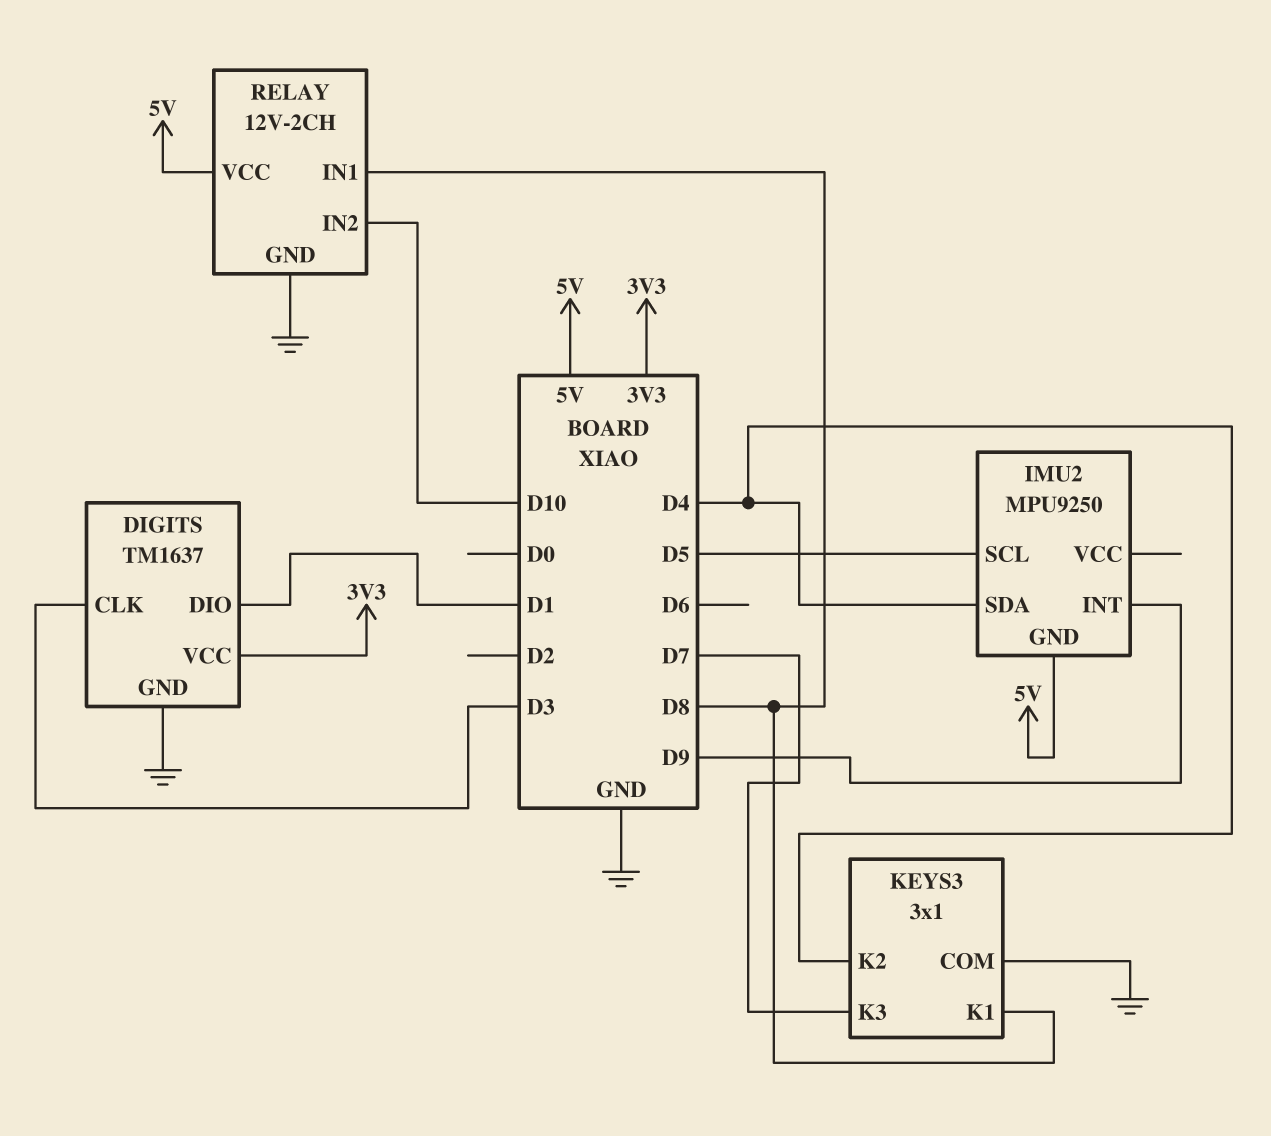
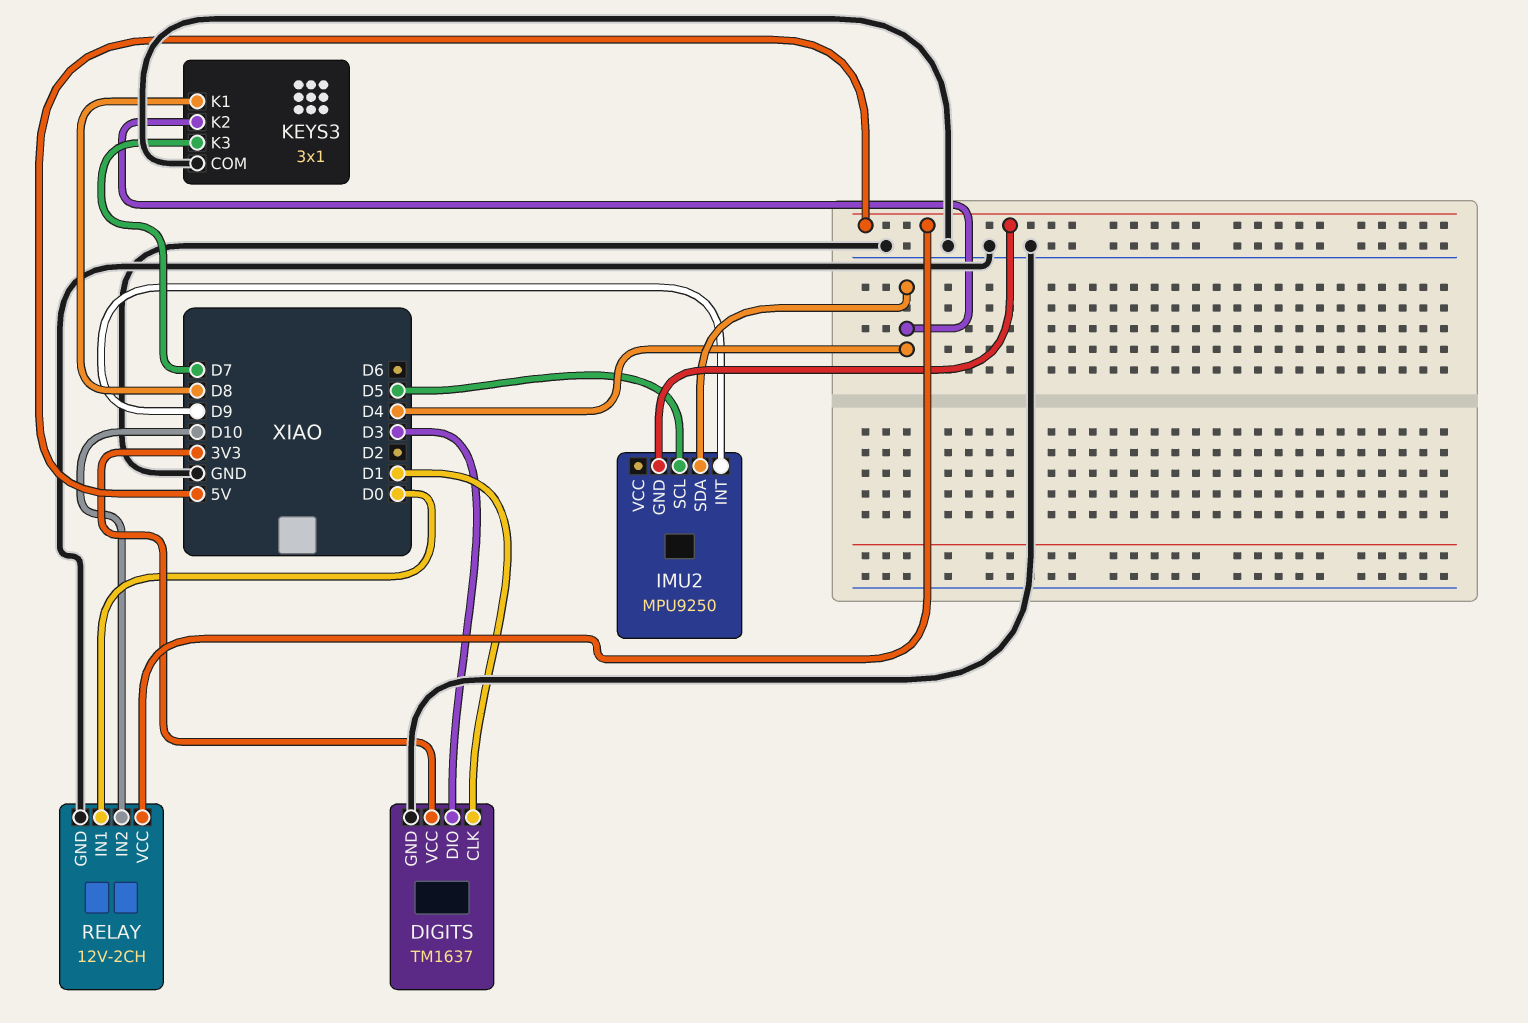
DIGITS pin CLK: D3 -> D1
DIGITS pin DIO: D1 -> D3
RELAY pin IN1: D8 -> D0

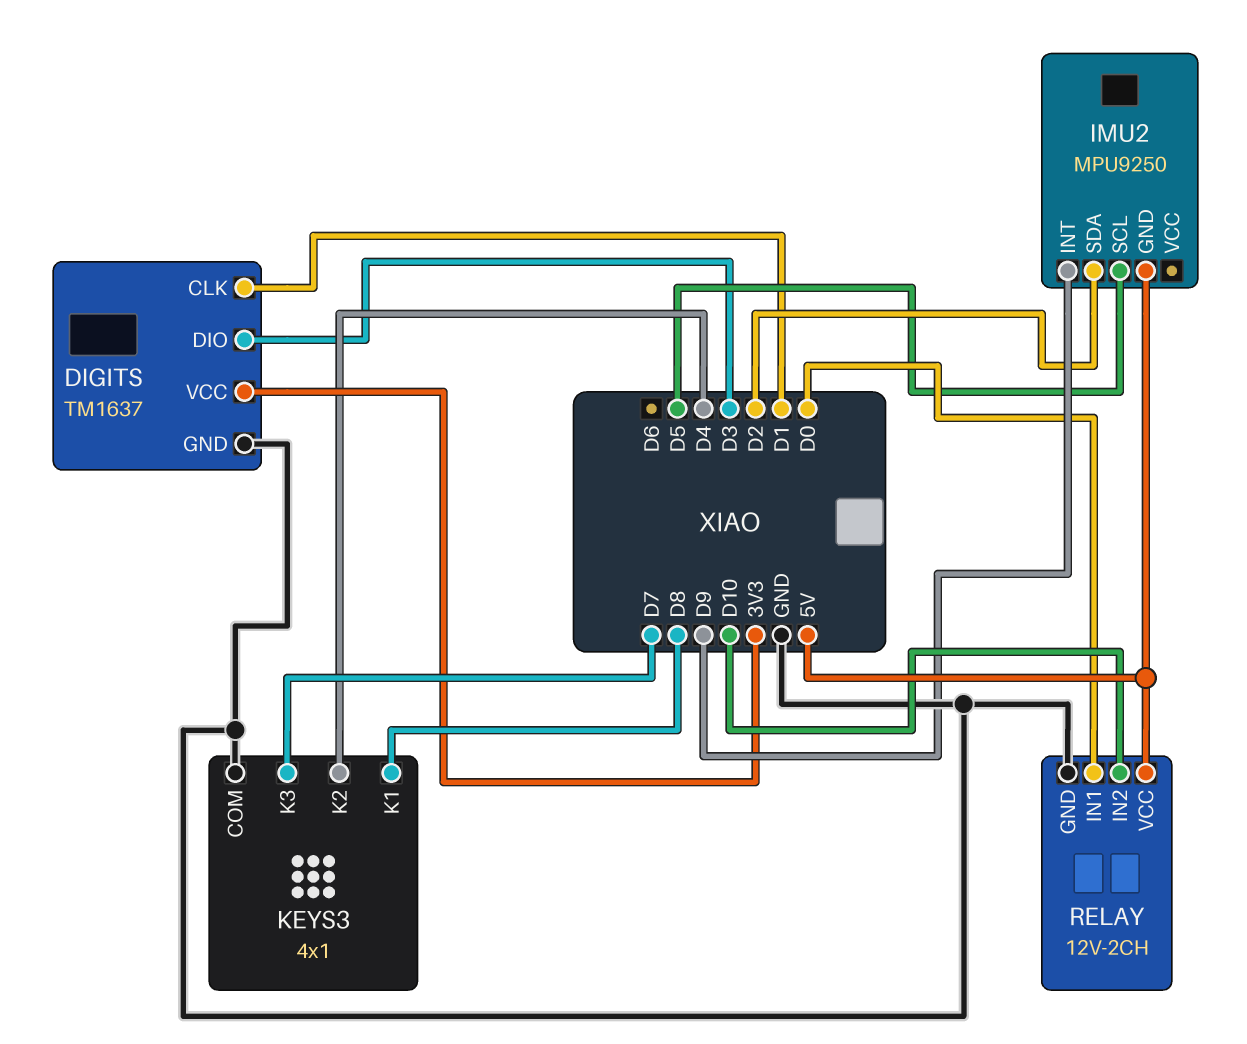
IMU2 pin SDA: D4 -> D2
KEYS3: 3x1 -> 4x1

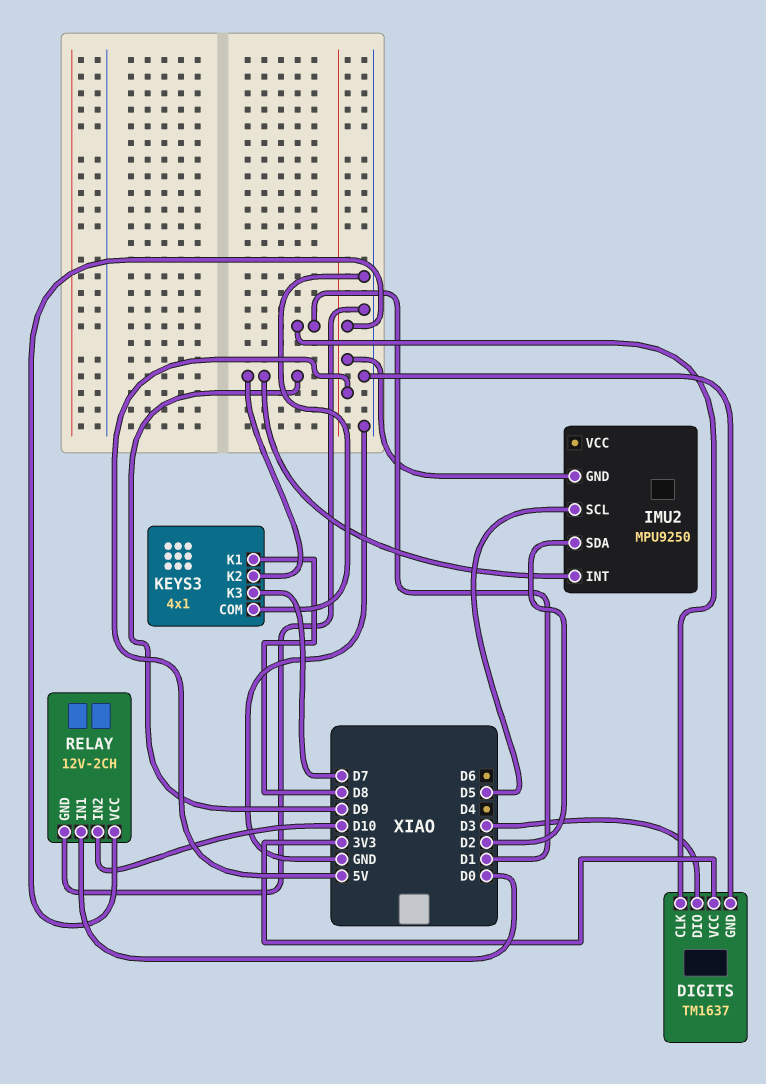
KEYS3 pin K2: D4 -> D9

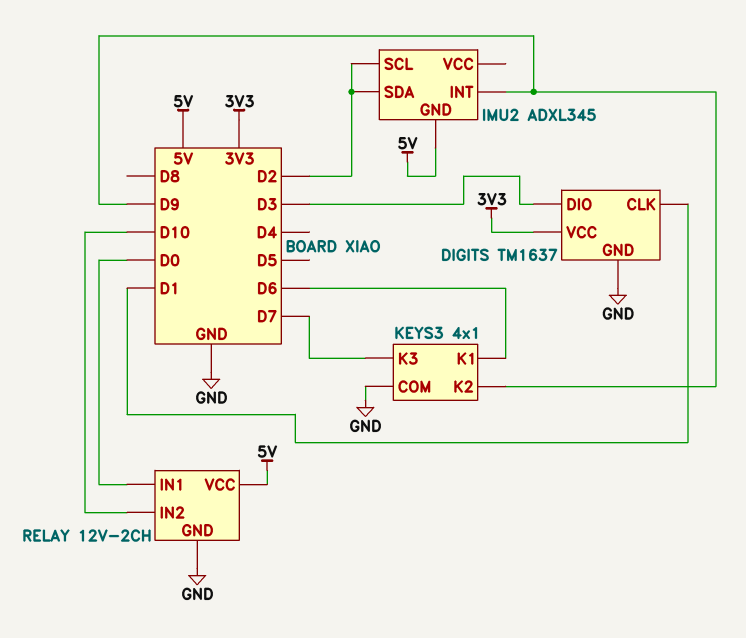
IMU2: MPU9250 -> ADXL345
IMU2 pin SCL: D5 -> D2
KEYS3 pin K1: D8 -> D6

